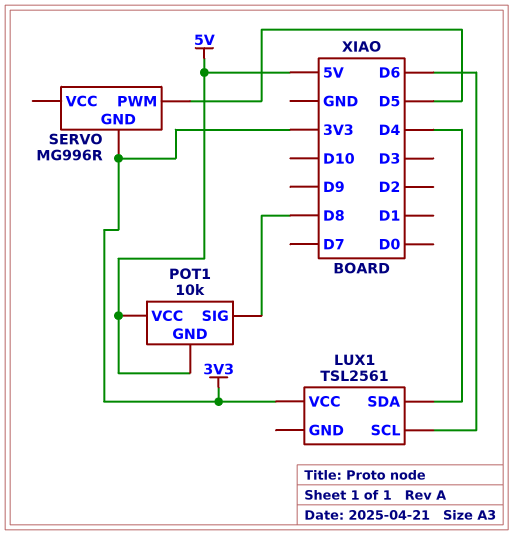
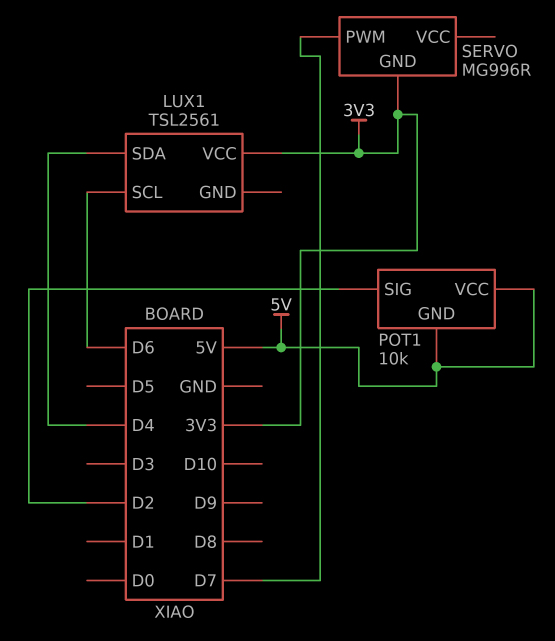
POT1 pin SIG: D8 -> D2
SERVO pin PWM: D5 -> D7

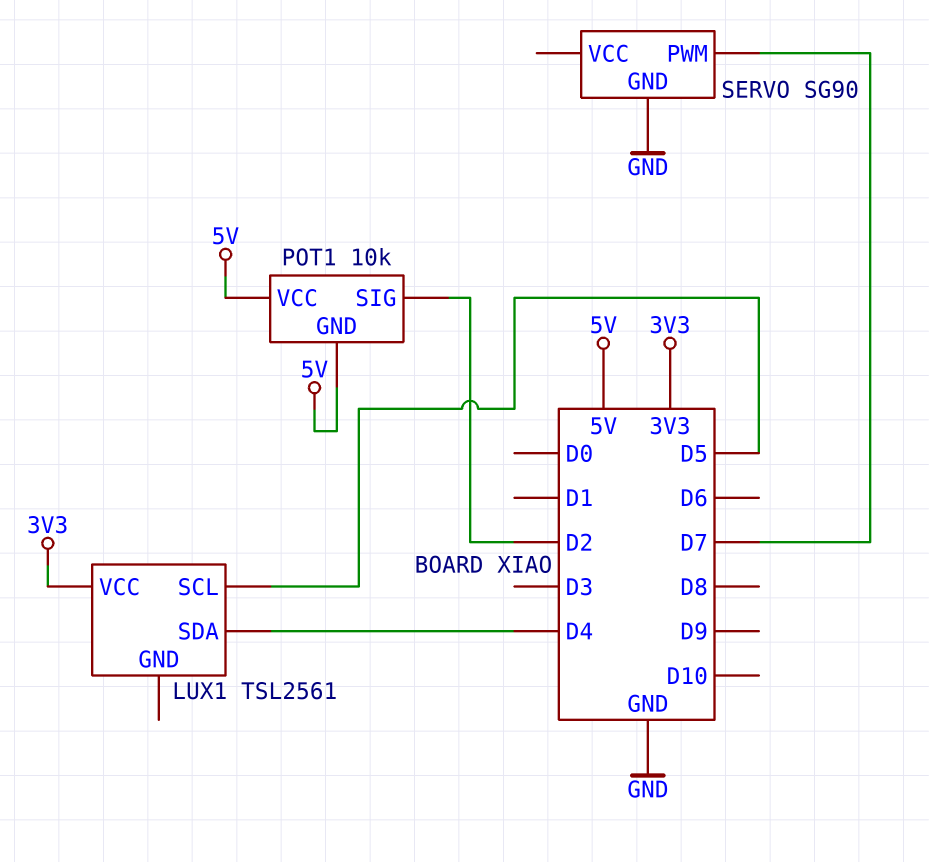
LUX1 pin SCL: D6 -> D5
SERVO: MG996R -> SG90
SERVO pin GND: 3V3 -> GND

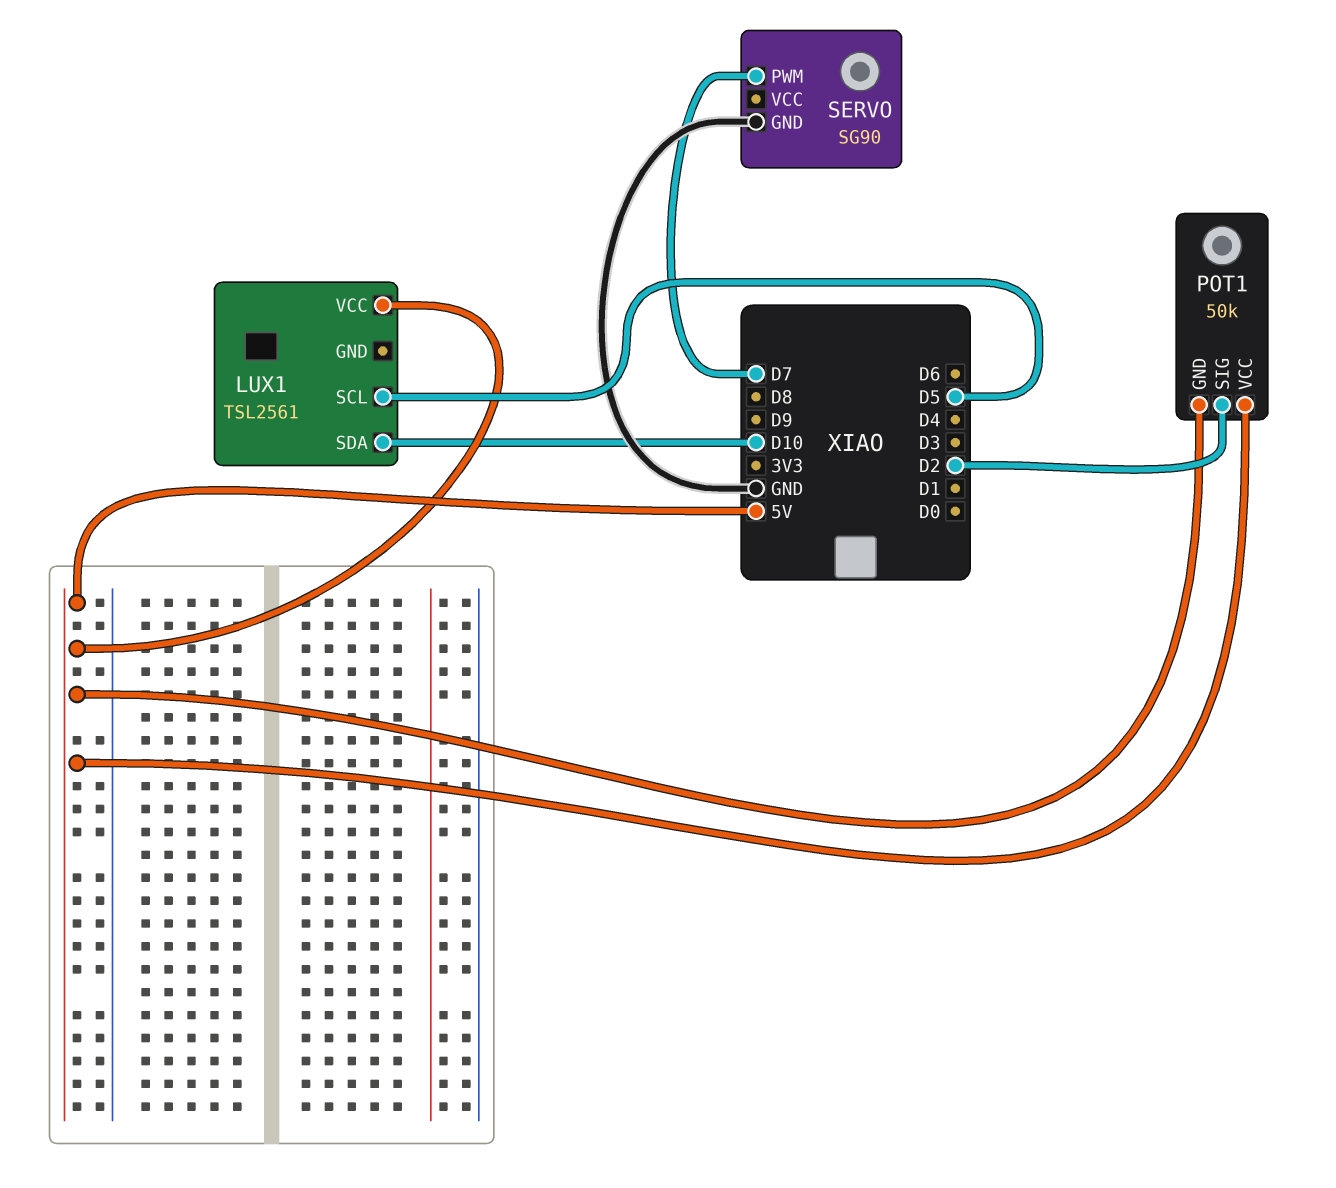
LUX1 pin SDA: D4 -> D10
LUX1 pin VCC: 3V3 -> 5V
POT1: 10k -> 50k

